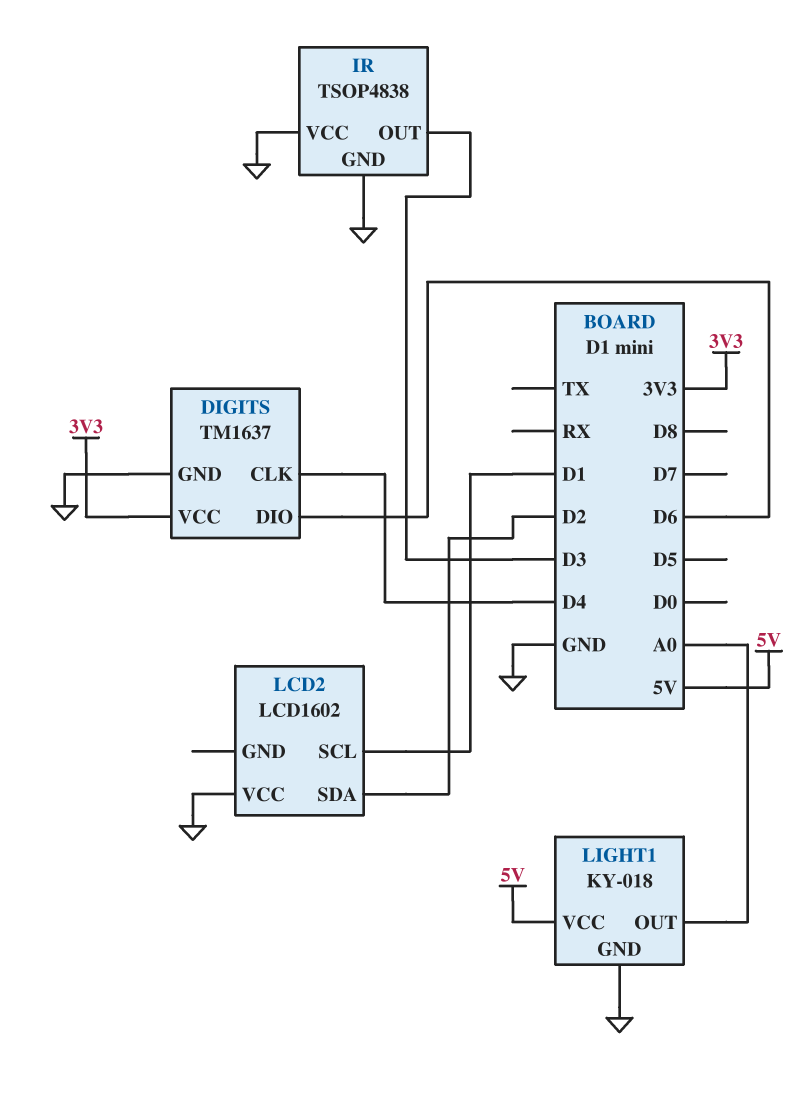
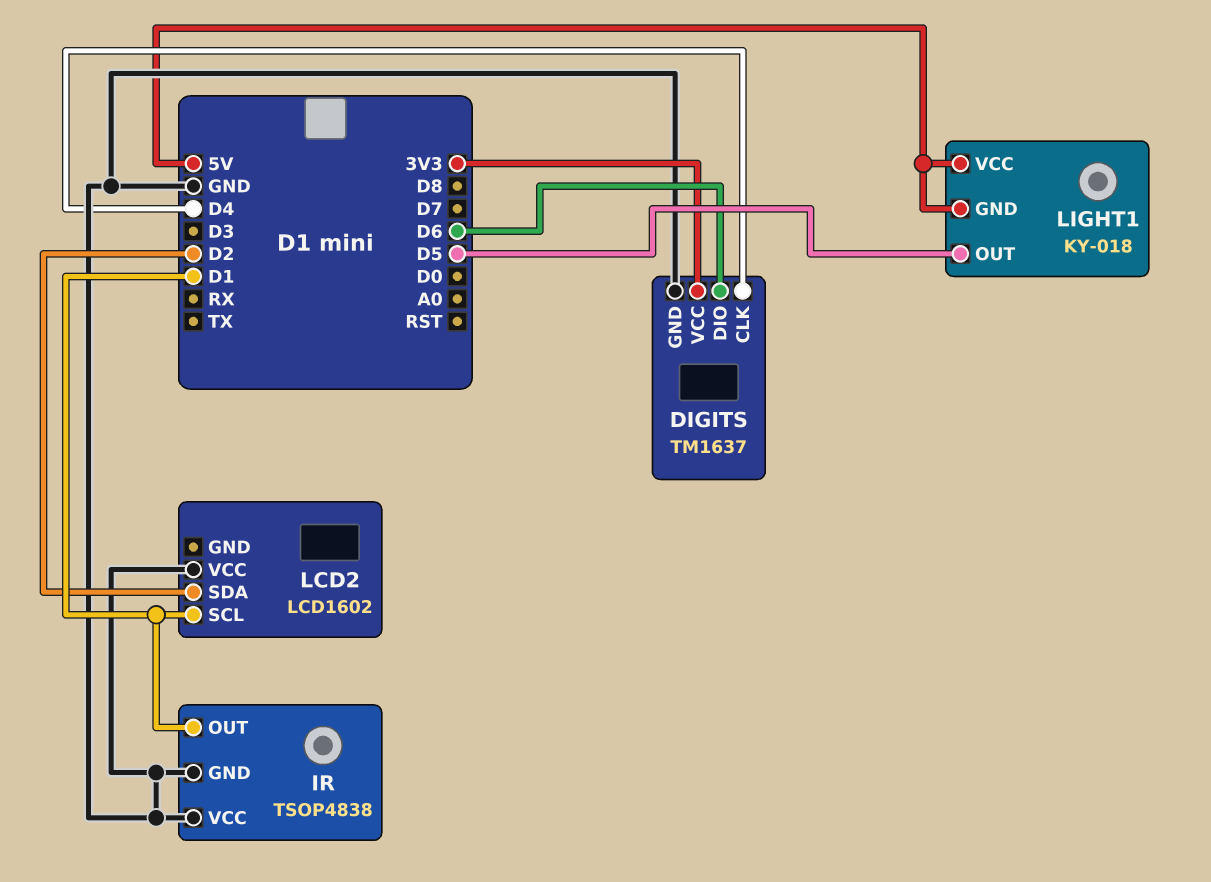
IR pin OUT: D3 -> D1
LIGHT1 pin GND: GND -> 5V
LIGHT1 pin OUT: A0 -> D5

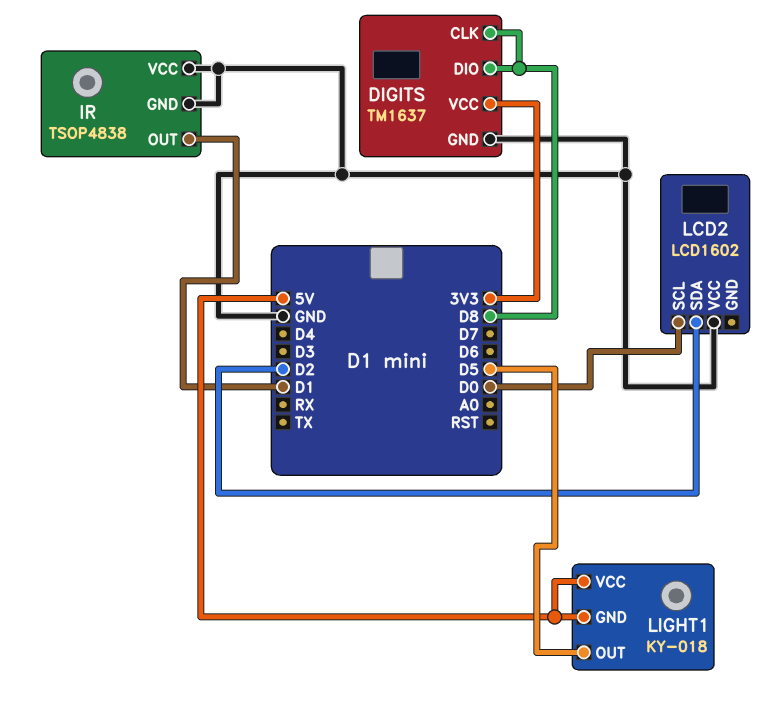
DIGITS pin CLK: D4 -> D8
DIGITS pin DIO: D6 -> D8
LCD2 pin SCL: D1 -> D0

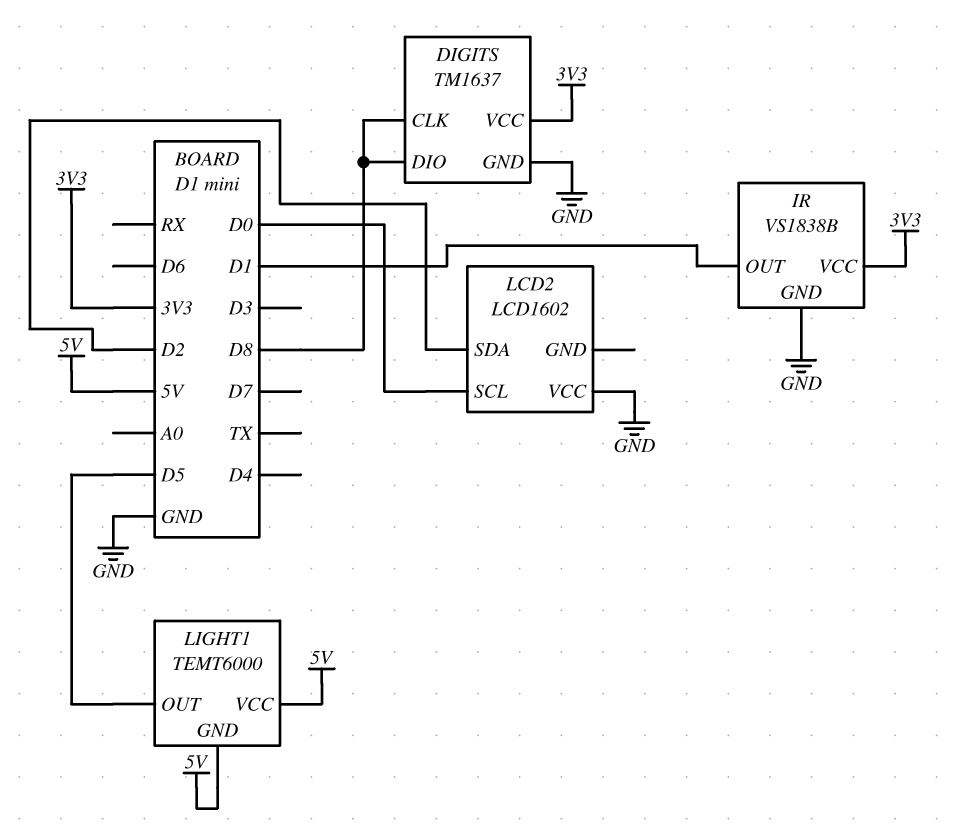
IR: TSOP4838 -> VS1838B
IR pin VCC: GND -> 3V3
LIGHT1: KY-018 -> TEMT6000

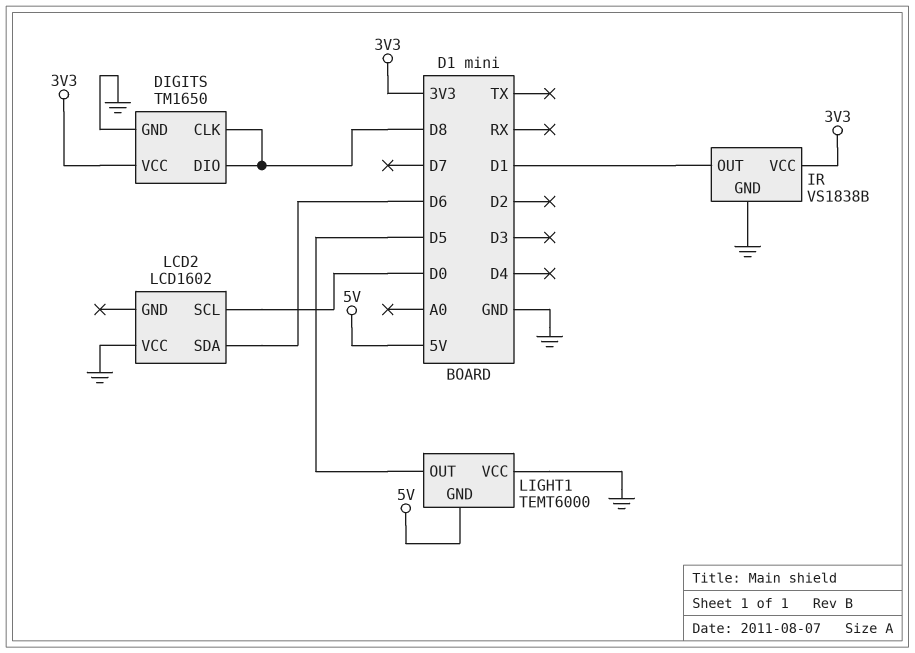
DIGITS: TM1637 -> TM1650
LCD2 pin SDA: D2 -> D6
LIGHT1 pin VCC: 5V -> GND

